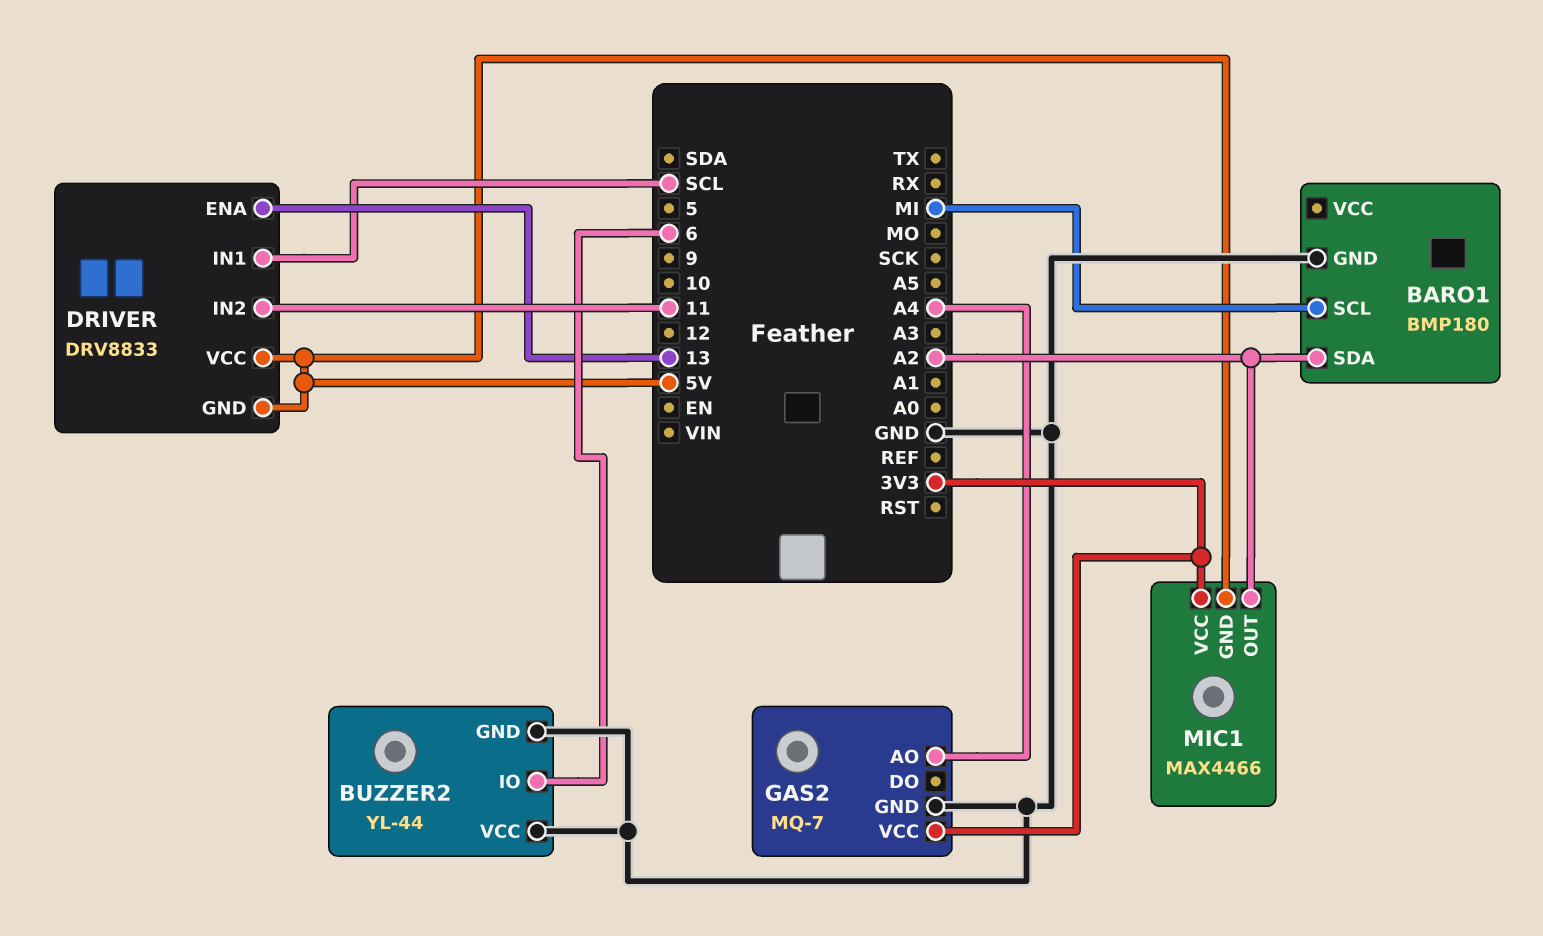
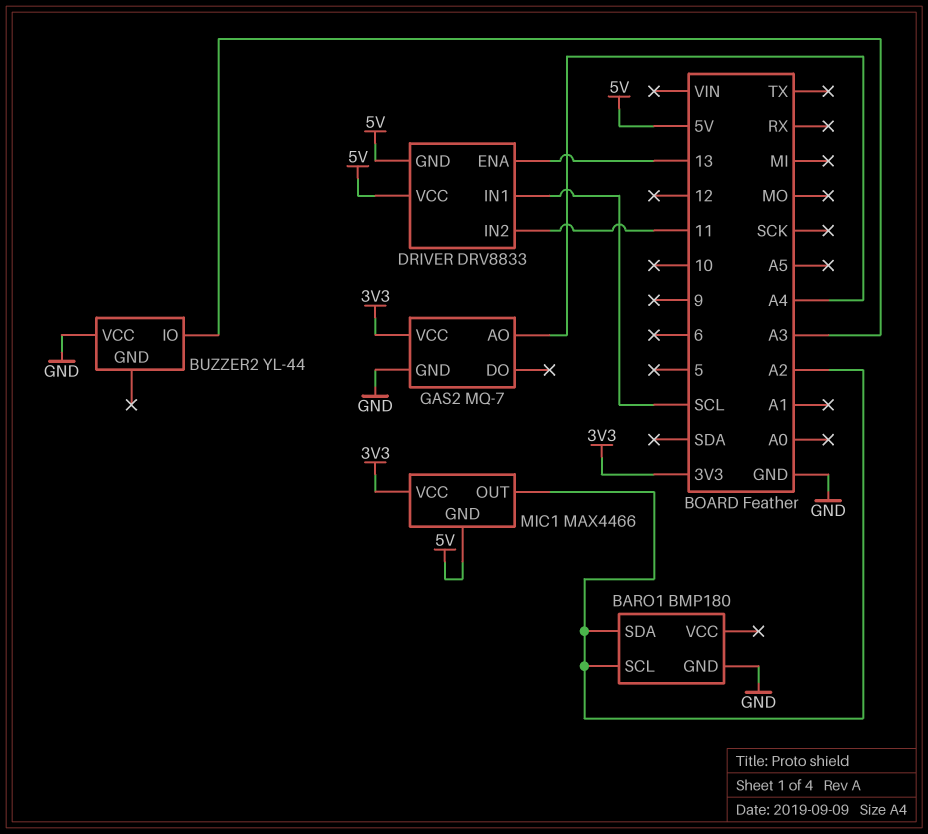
BARO1 pin SCL: MI -> A2
BUZZER2 pin GND: GND -> none
BUZZER2 pin IO: 6 -> A3

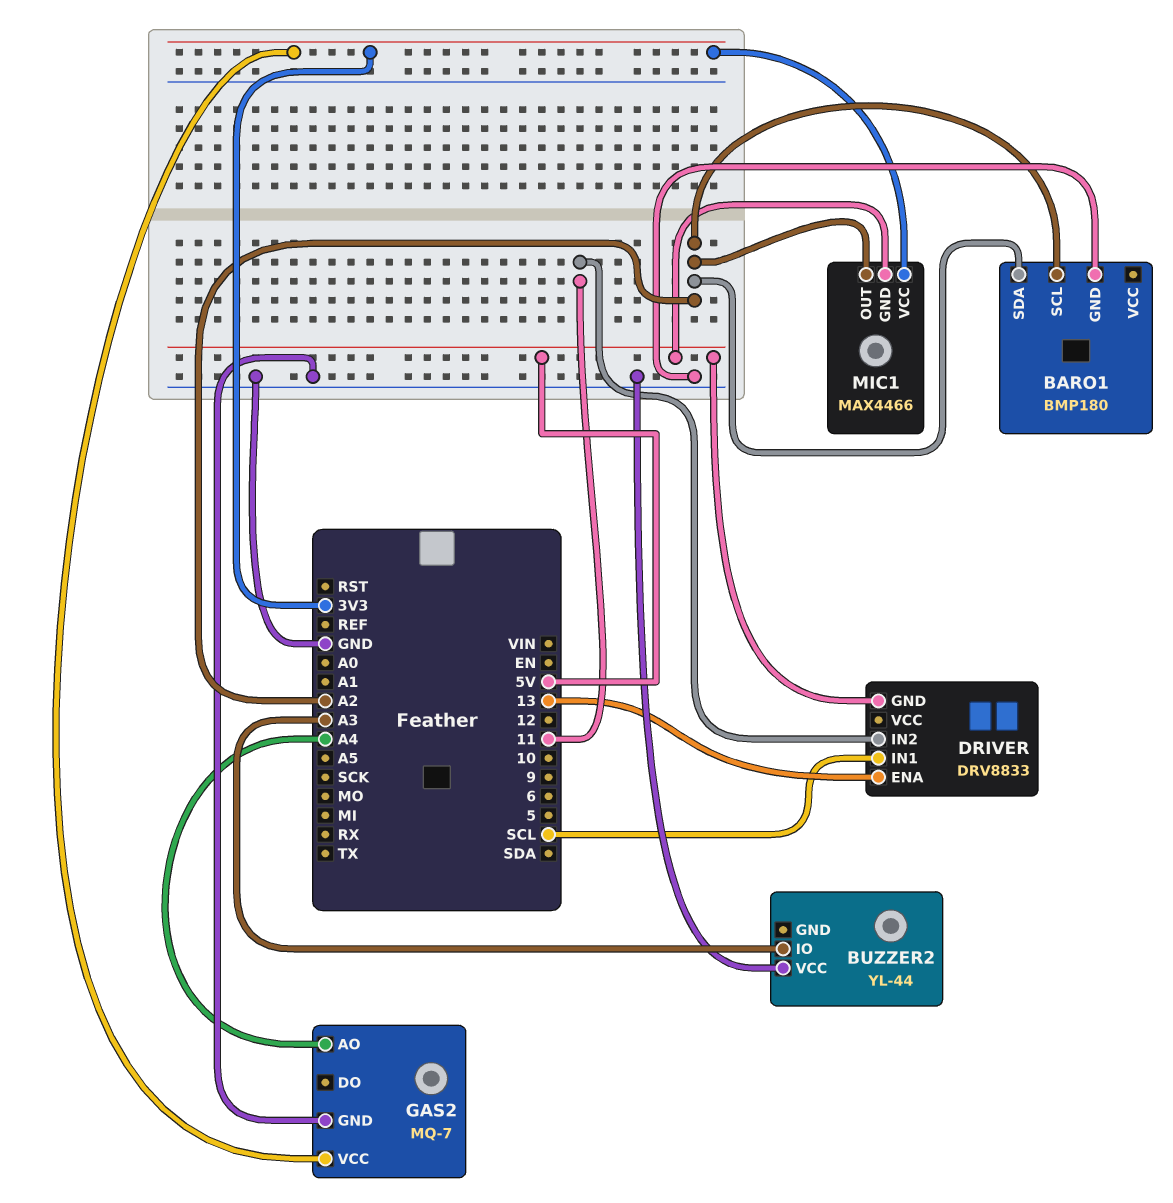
DRIVER pin VCC: 5V -> none

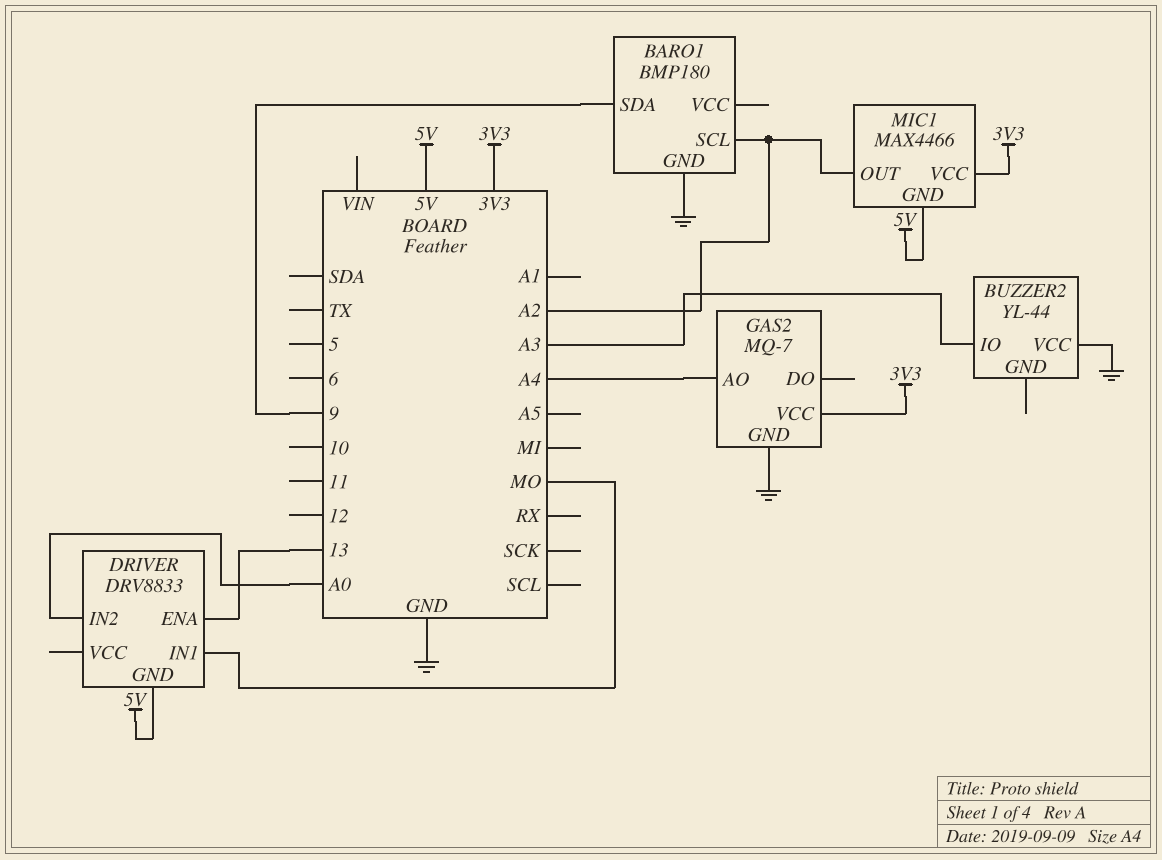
BARO1 pin SDA: A2 -> 9
DRIVER pin IN1: SCL -> MO
DRIVER pin IN2: 11 -> A0

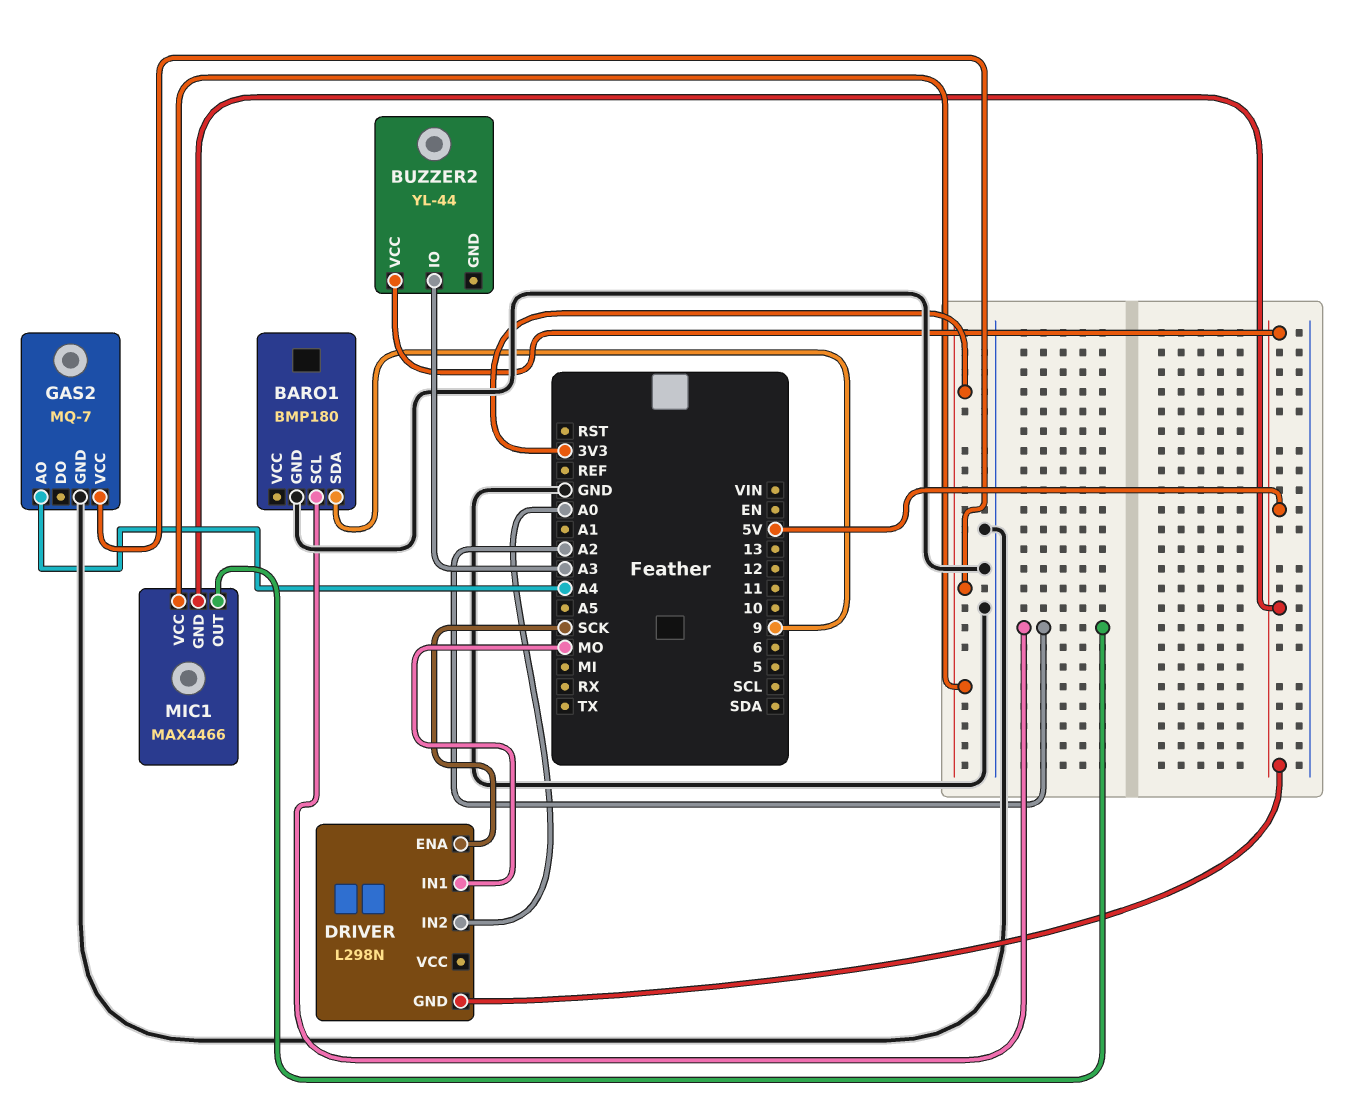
BUZZER2 pin VCC: GND -> 5V
DRIVER: DRV8833 -> L298N
DRIVER pin ENA: 13 -> SCK

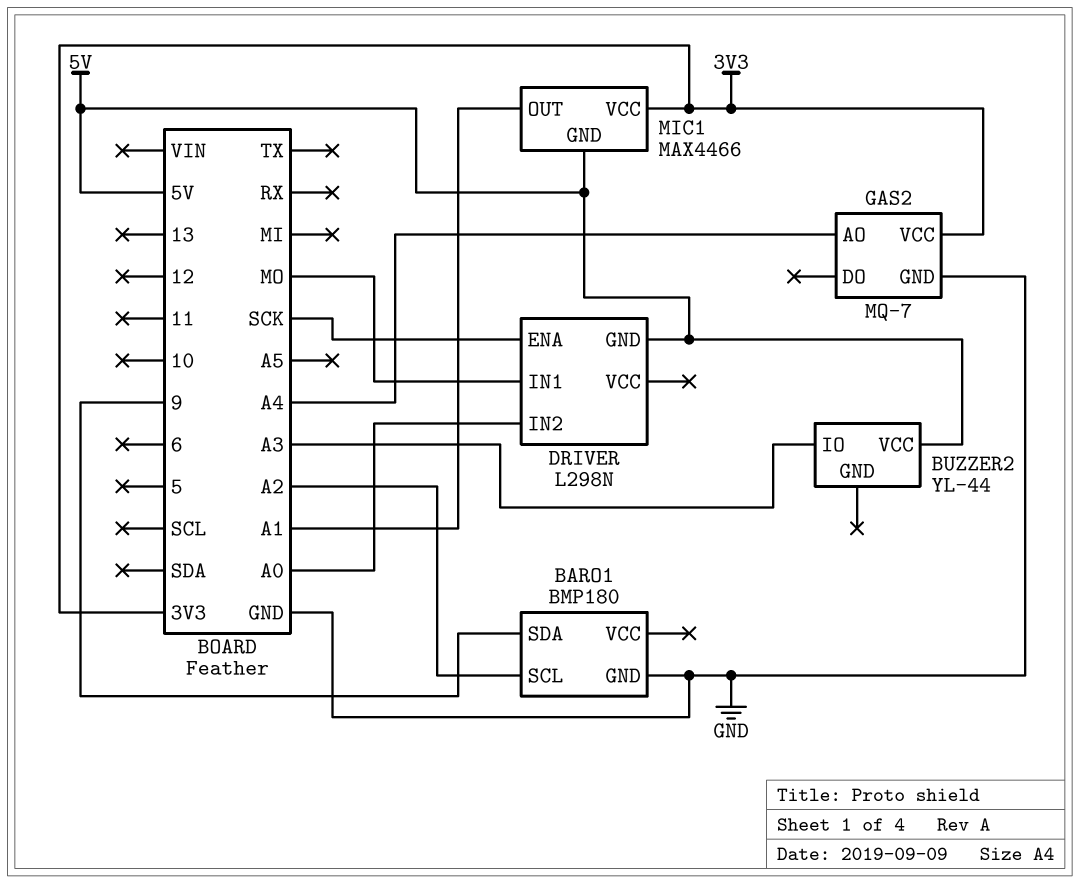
MIC1 pin OUT: A2 -> A1

